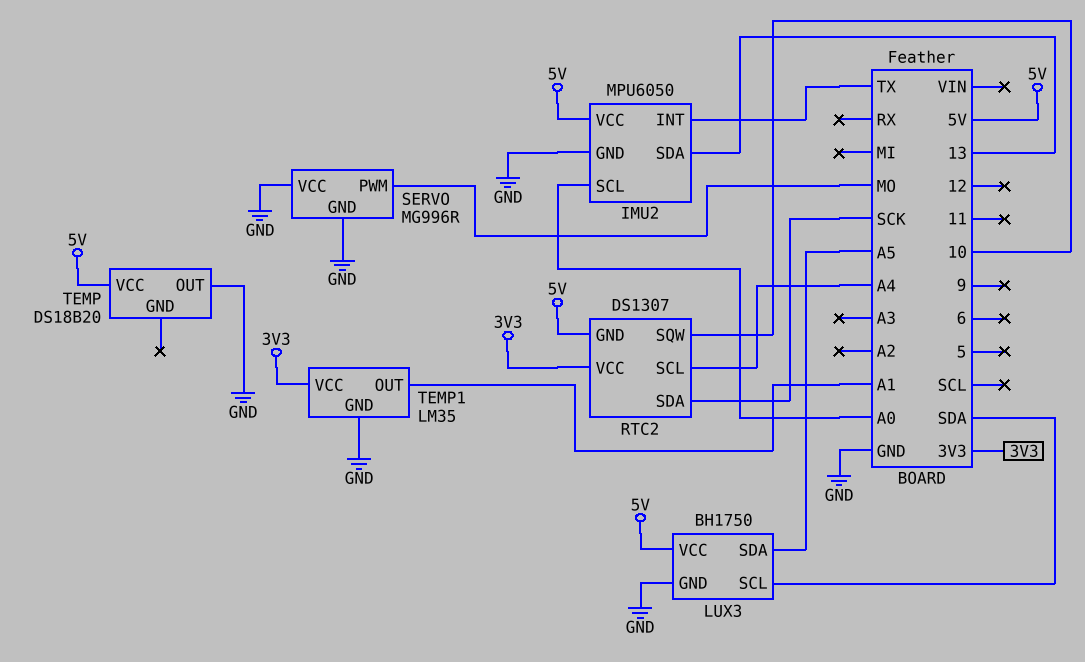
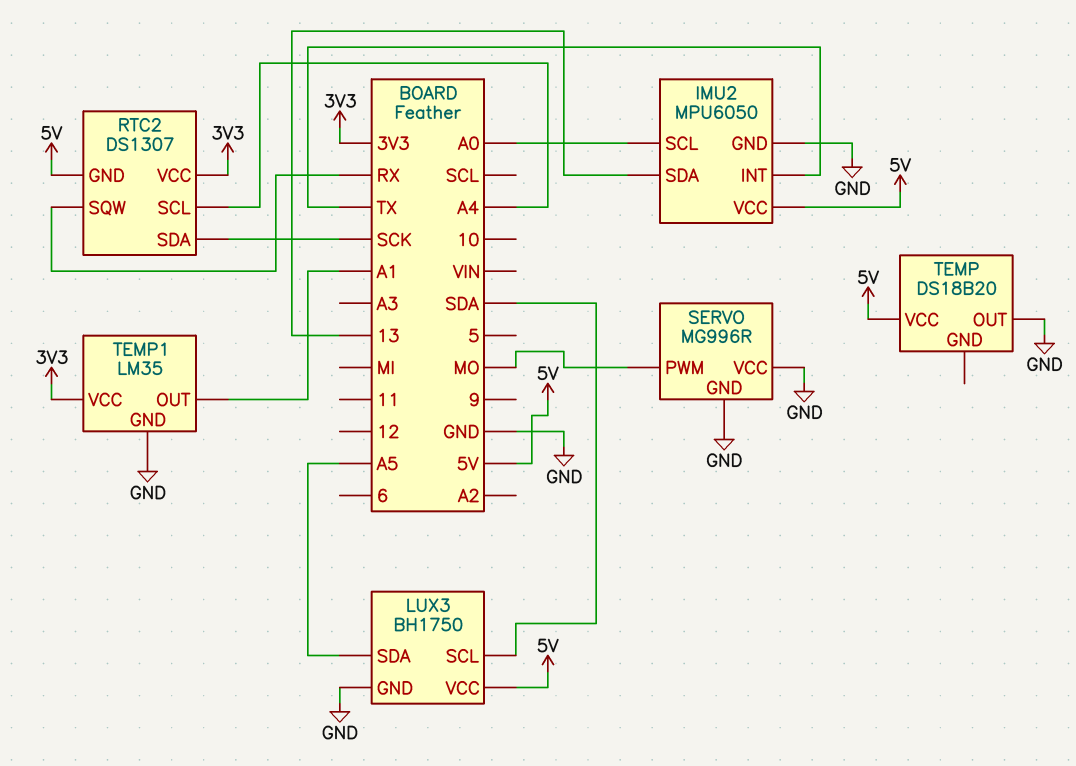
RTC2 pin SQW: 10 -> RX

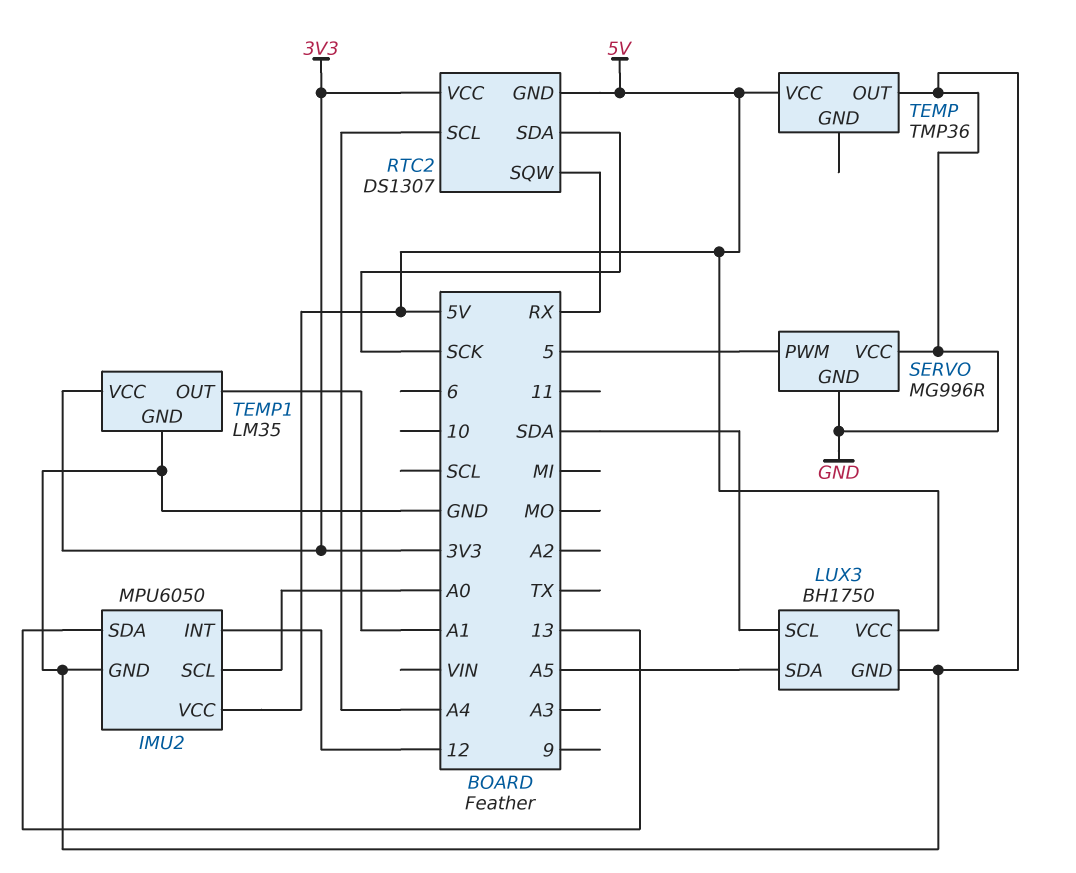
IMU2 pin INT: TX -> 12
SERVO pin PWM: MO -> 5
TEMP: DS18B20 -> TMP36

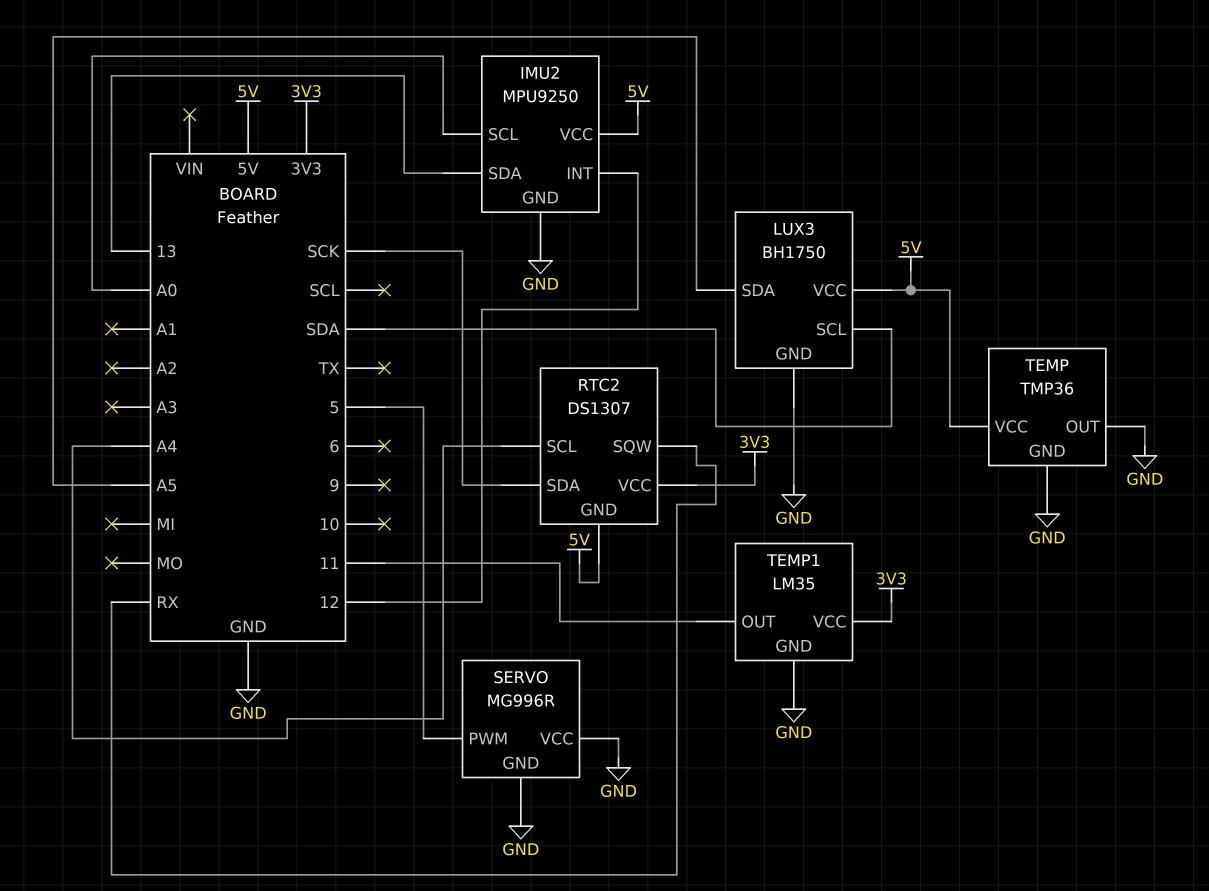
IMU2: MPU6050 -> MPU9250
TEMP pin GND: none -> GND
TEMP1 pin OUT: A1 -> 11

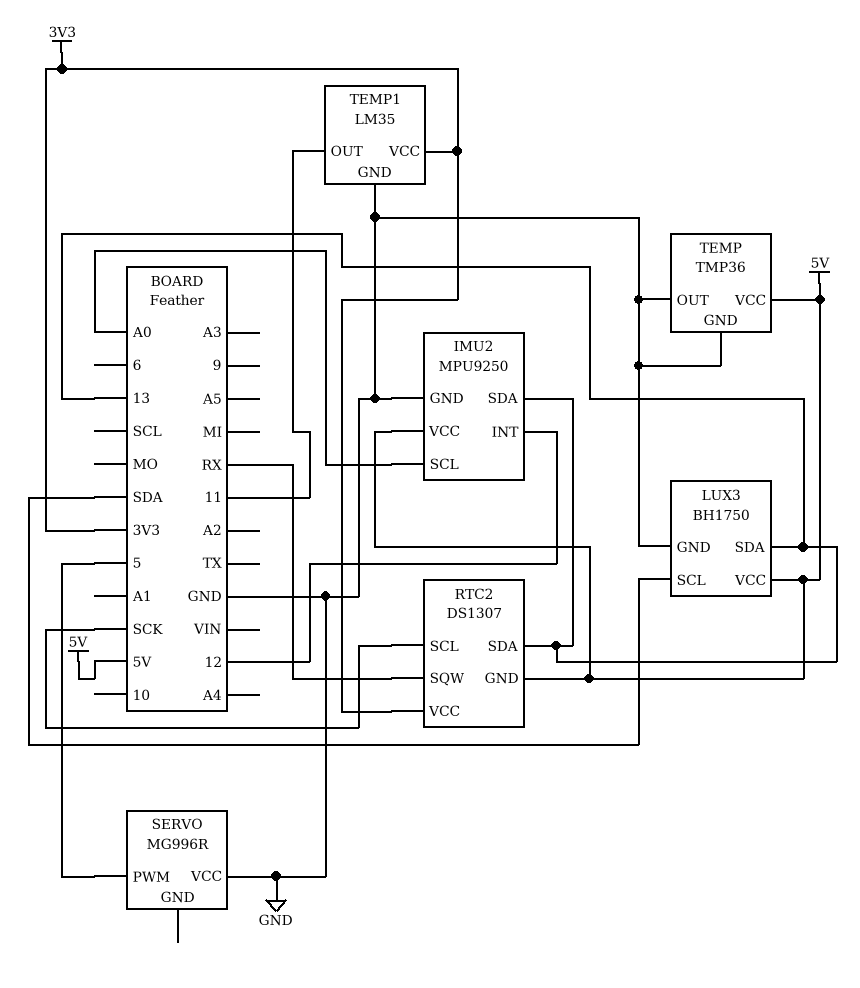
LUX3 pin SDA: A5 -> 13
RTC2 pin SCL: A4 -> SCK
RTC2 pin SDA: SCK -> 13
SERVO pin GND: GND -> none

